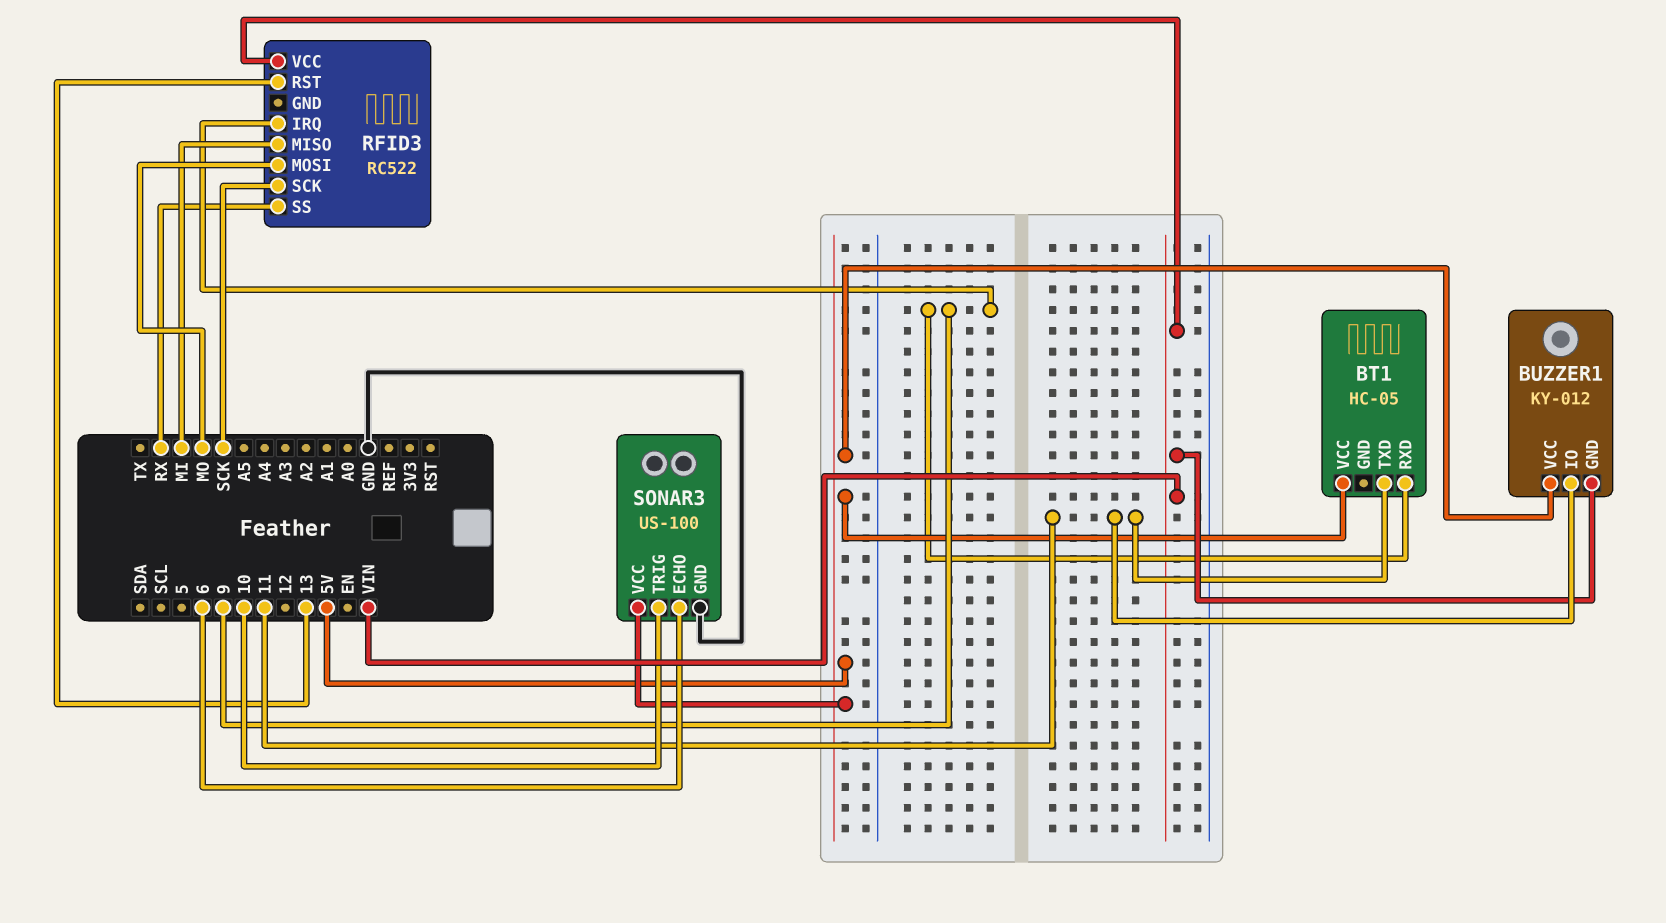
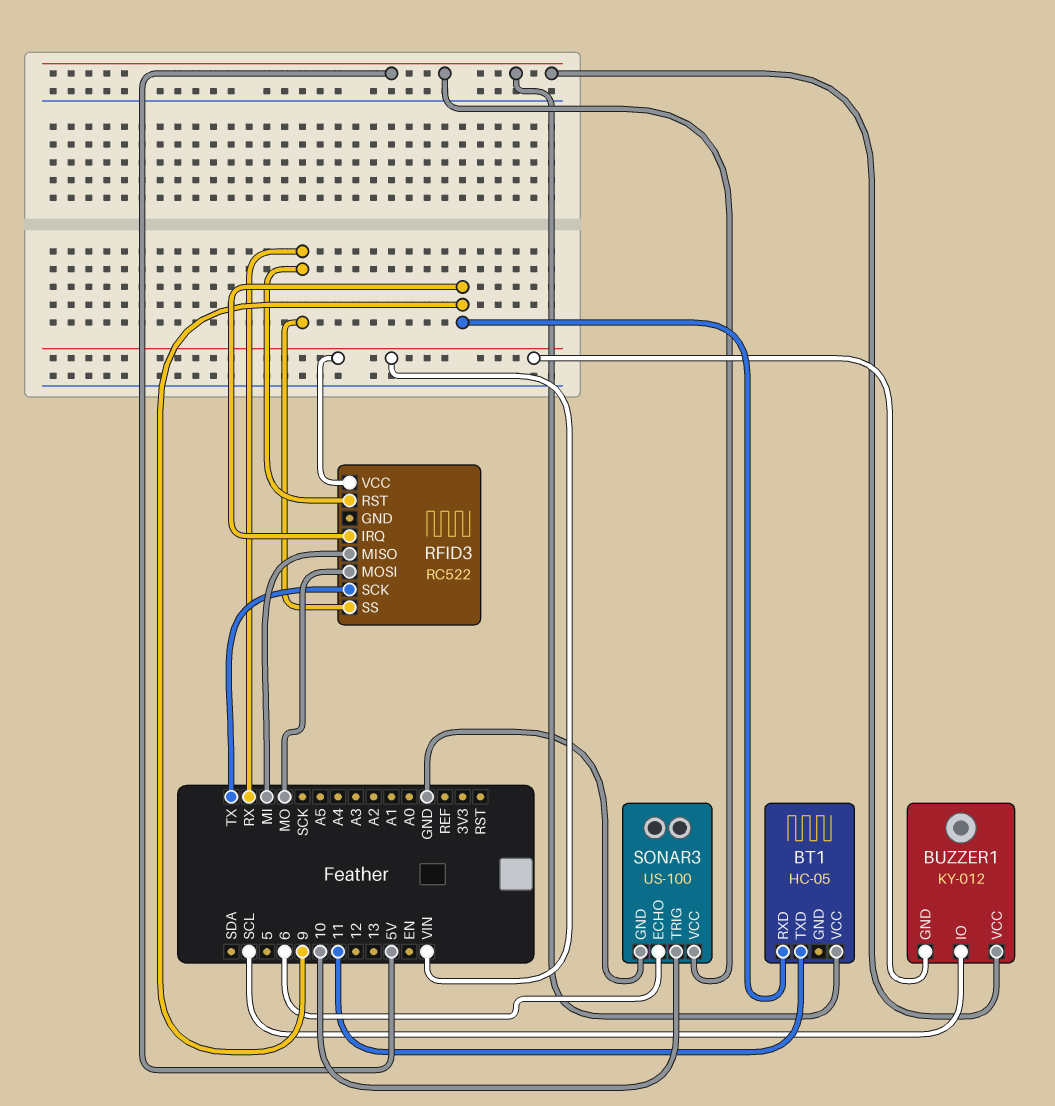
BUZZER1 pin IO: 11 -> SCL
RFID3 pin RST: 13 -> RX
RFID3 pin SCK: SCK -> TX

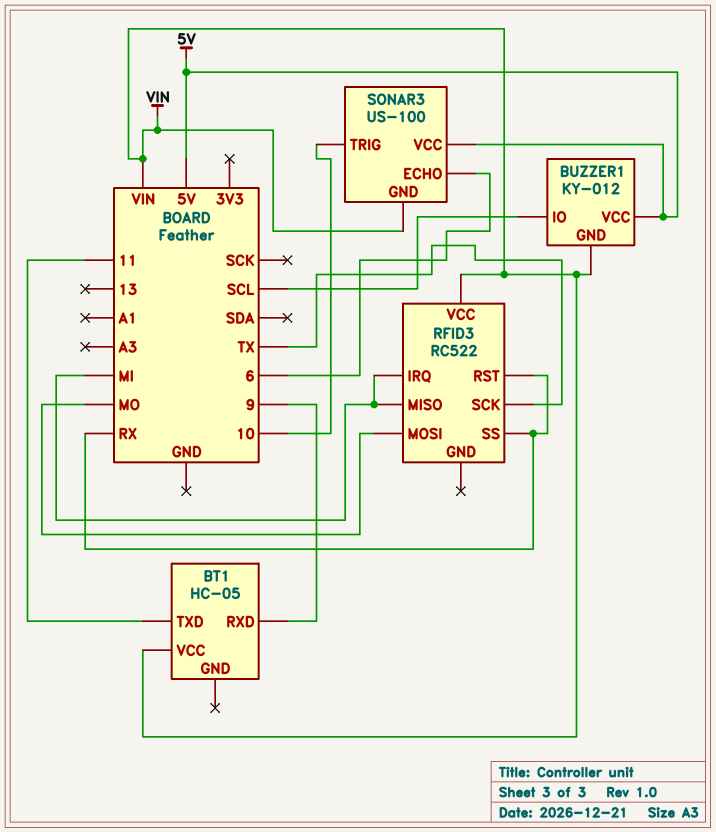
BT1 pin VCC: 5V -> VIN
RFID3 pin IRQ: 9 -> MI
SONAR3 pin GND: GND -> VIN

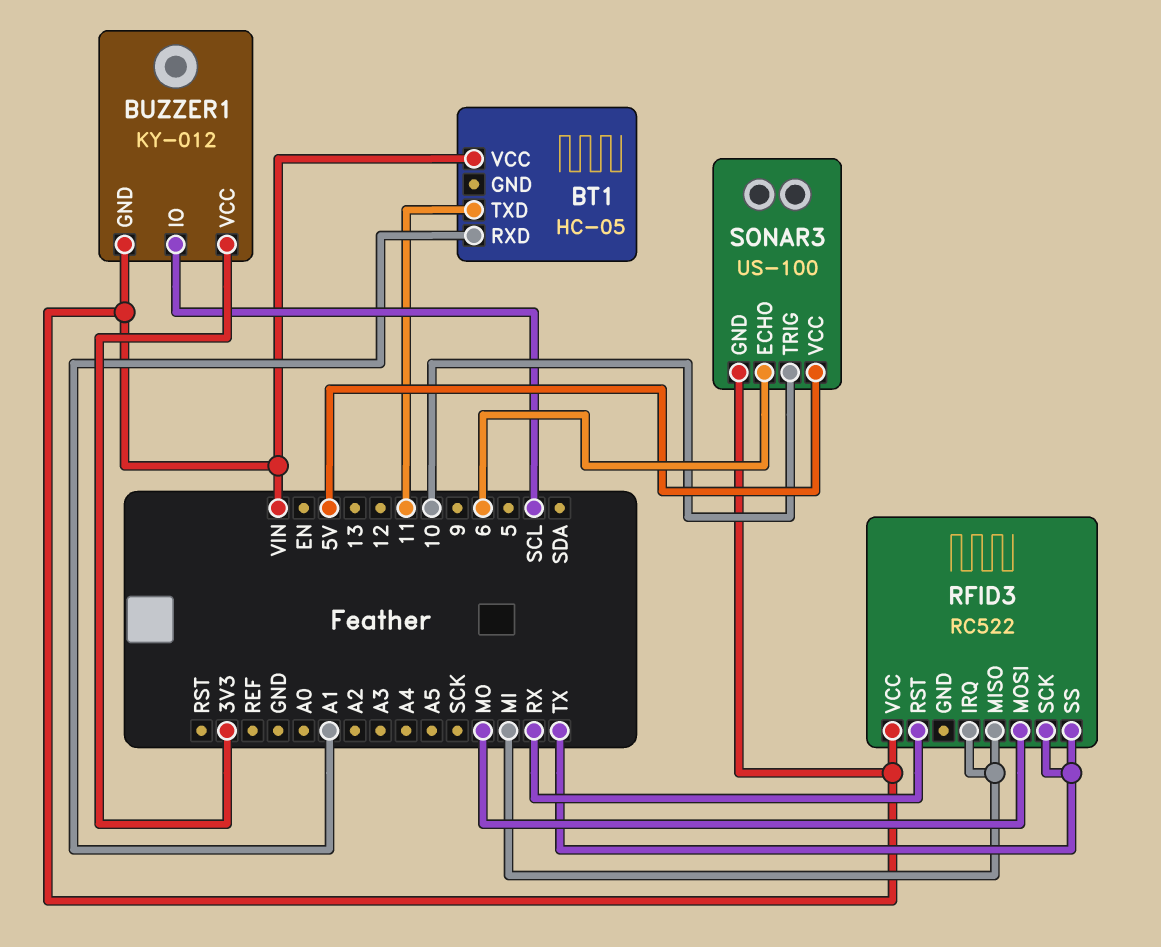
BT1 pin RXD: 9 -> A1
BUZZER1 pin VCC: 5V -> 3V3
RFID3 pin SS: RX -> TX

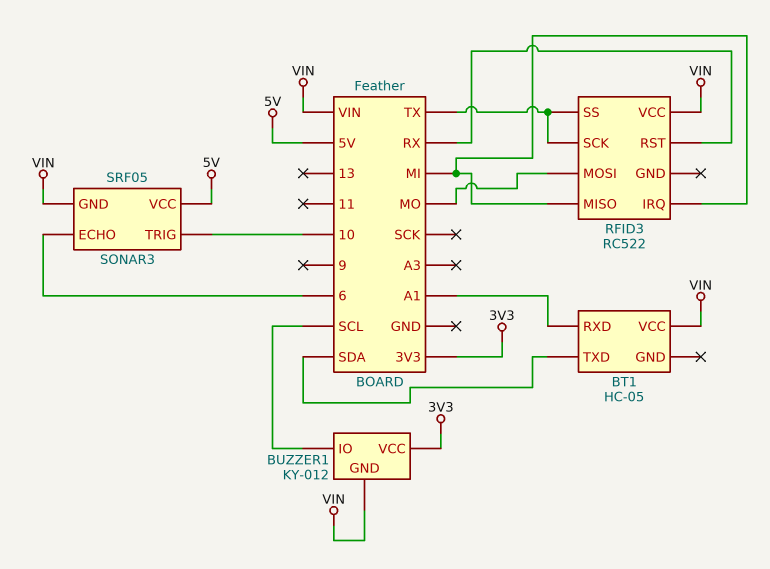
BT1 pin TXD: 11 -> SDA
SONAR3: US-100 -> SRF05

